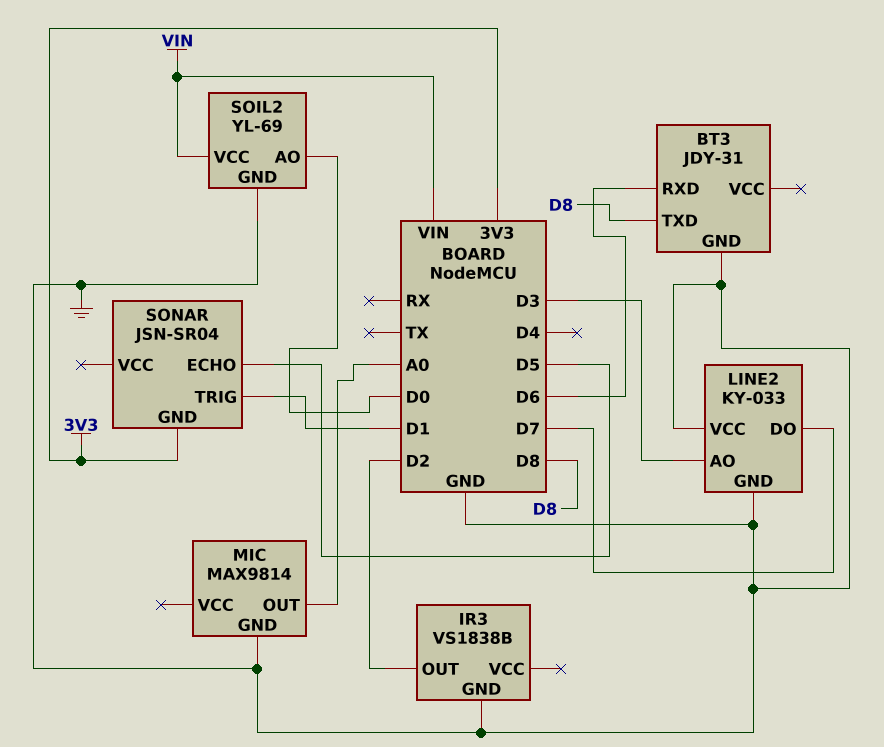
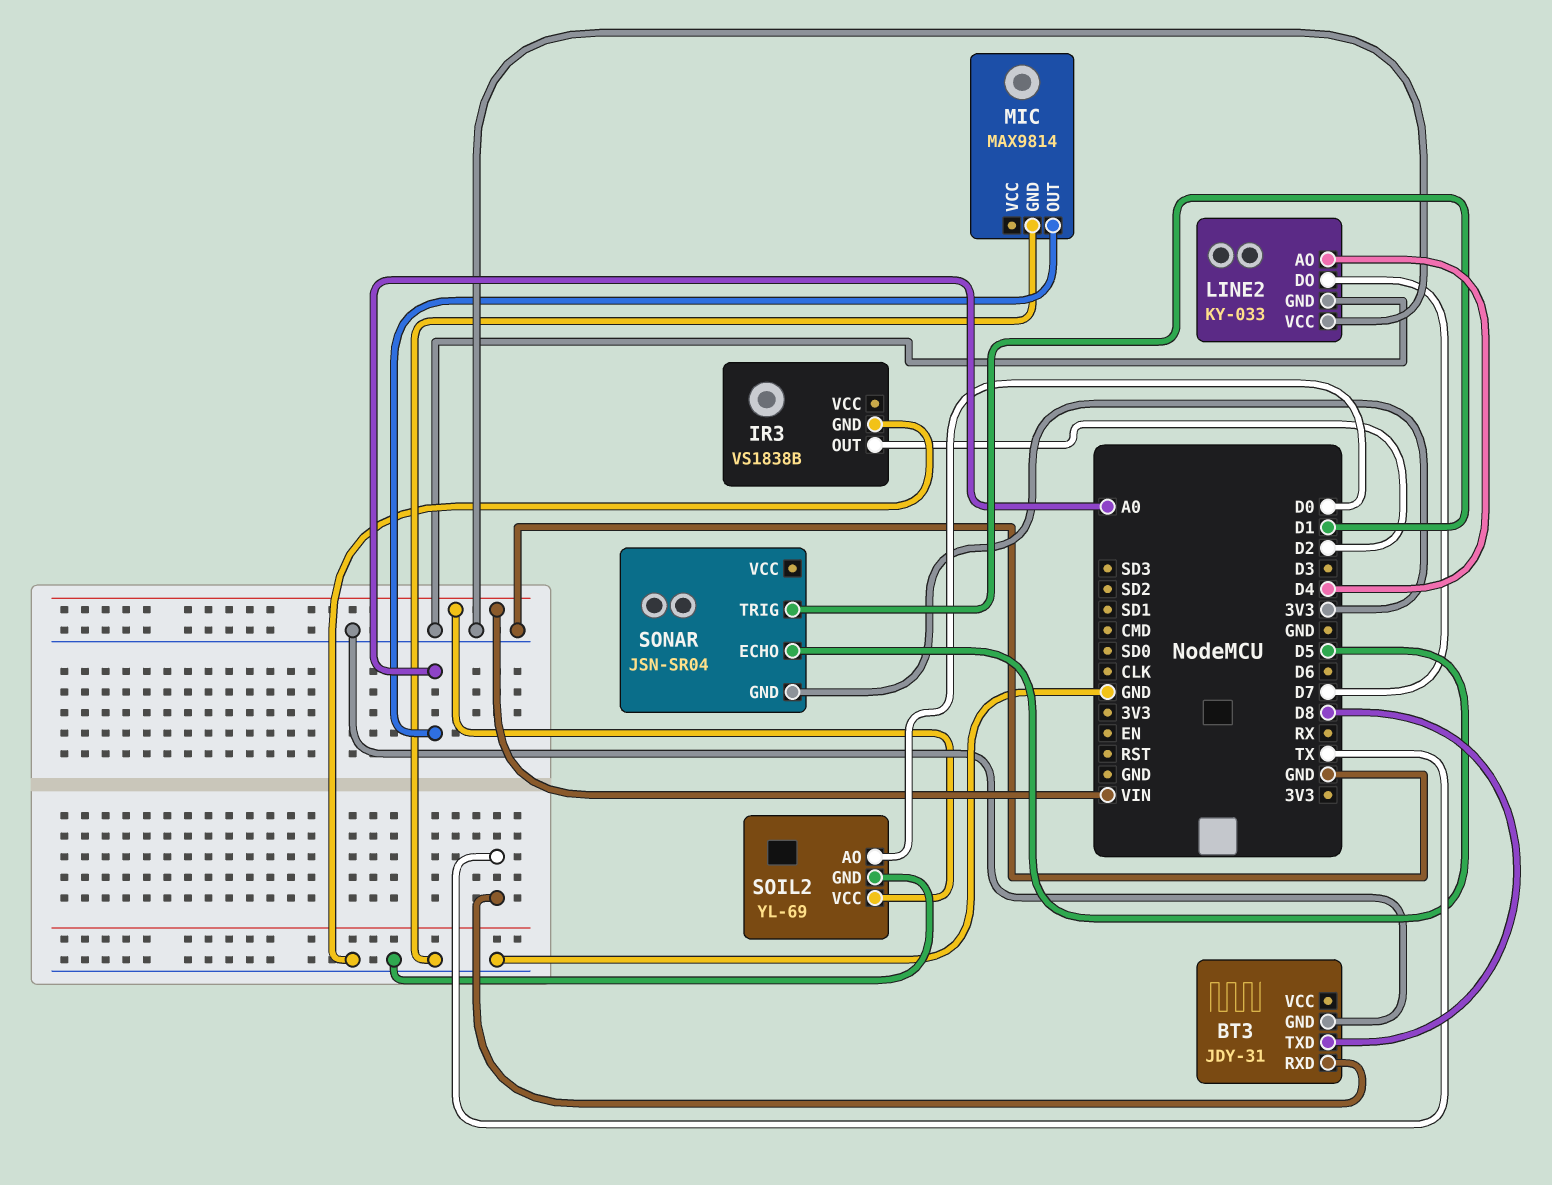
BT3 pin RXD: D6 -> TX
LINE2 pin AO: D3 -> D4

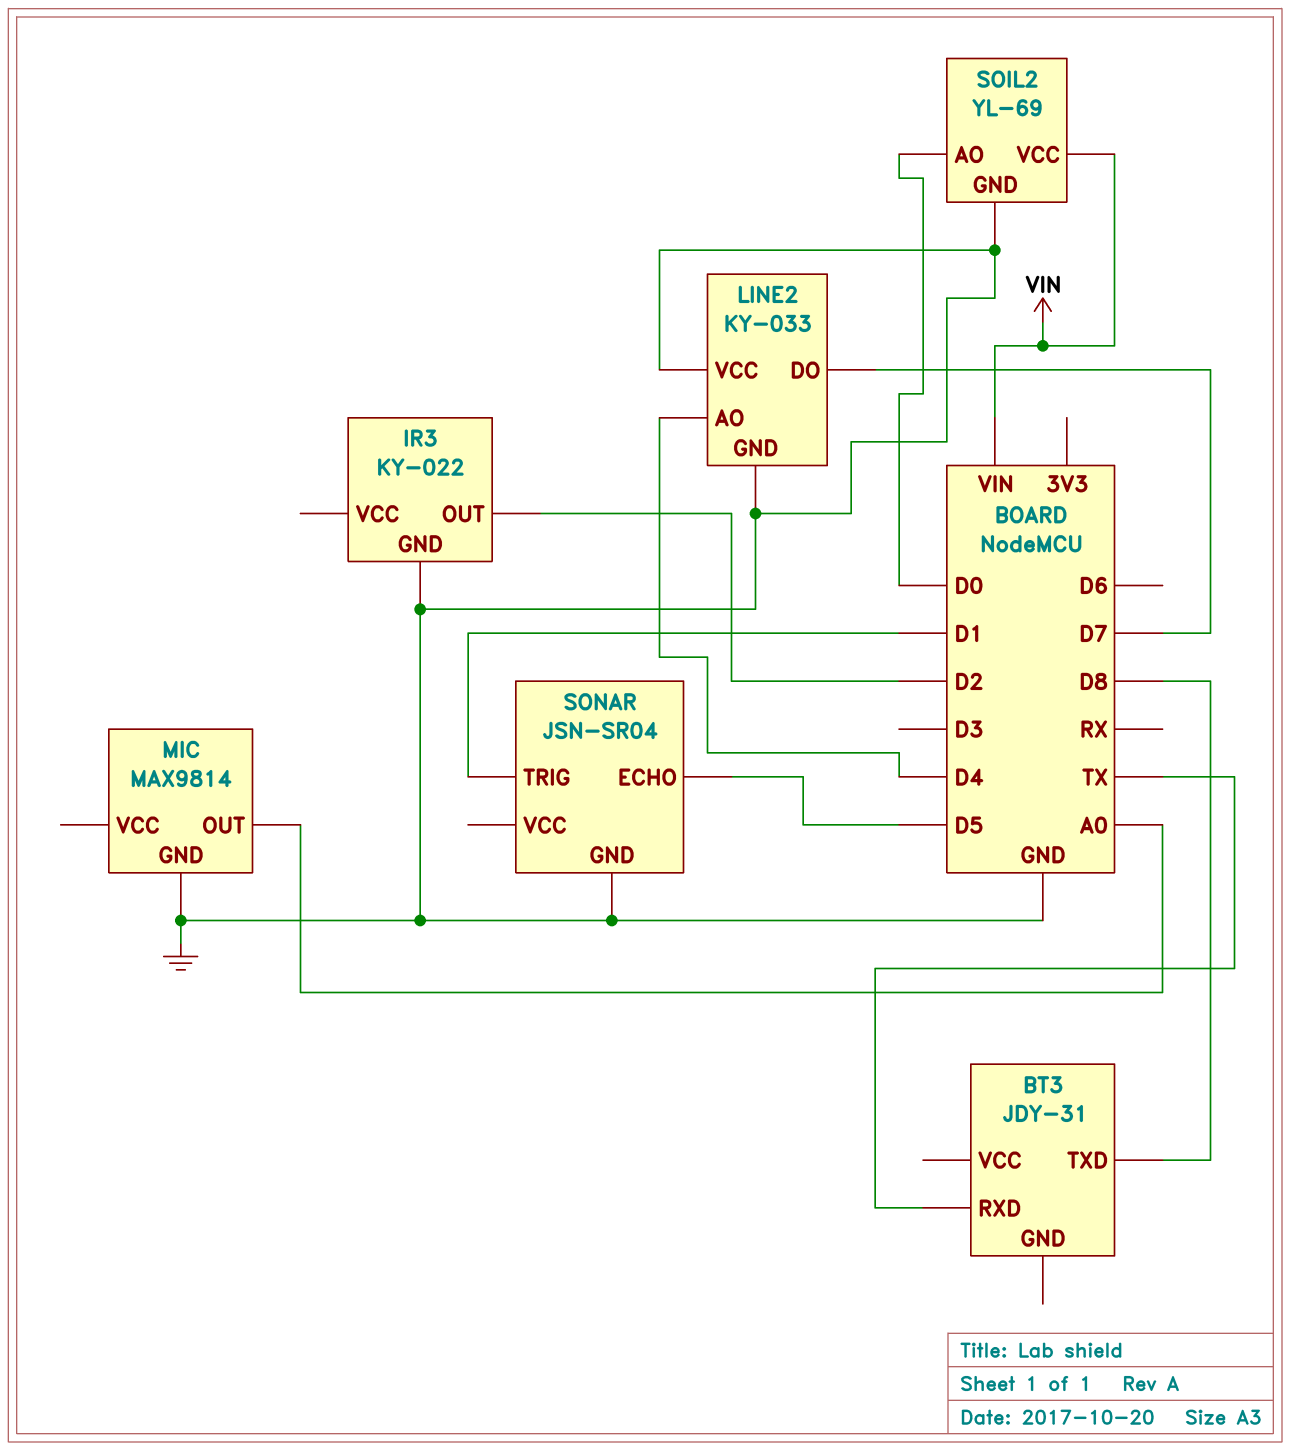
BT3 pin GND: GND -> none
IR3: VS1838B -> KY-022
SONAR pin GND: 3V3 -> GND

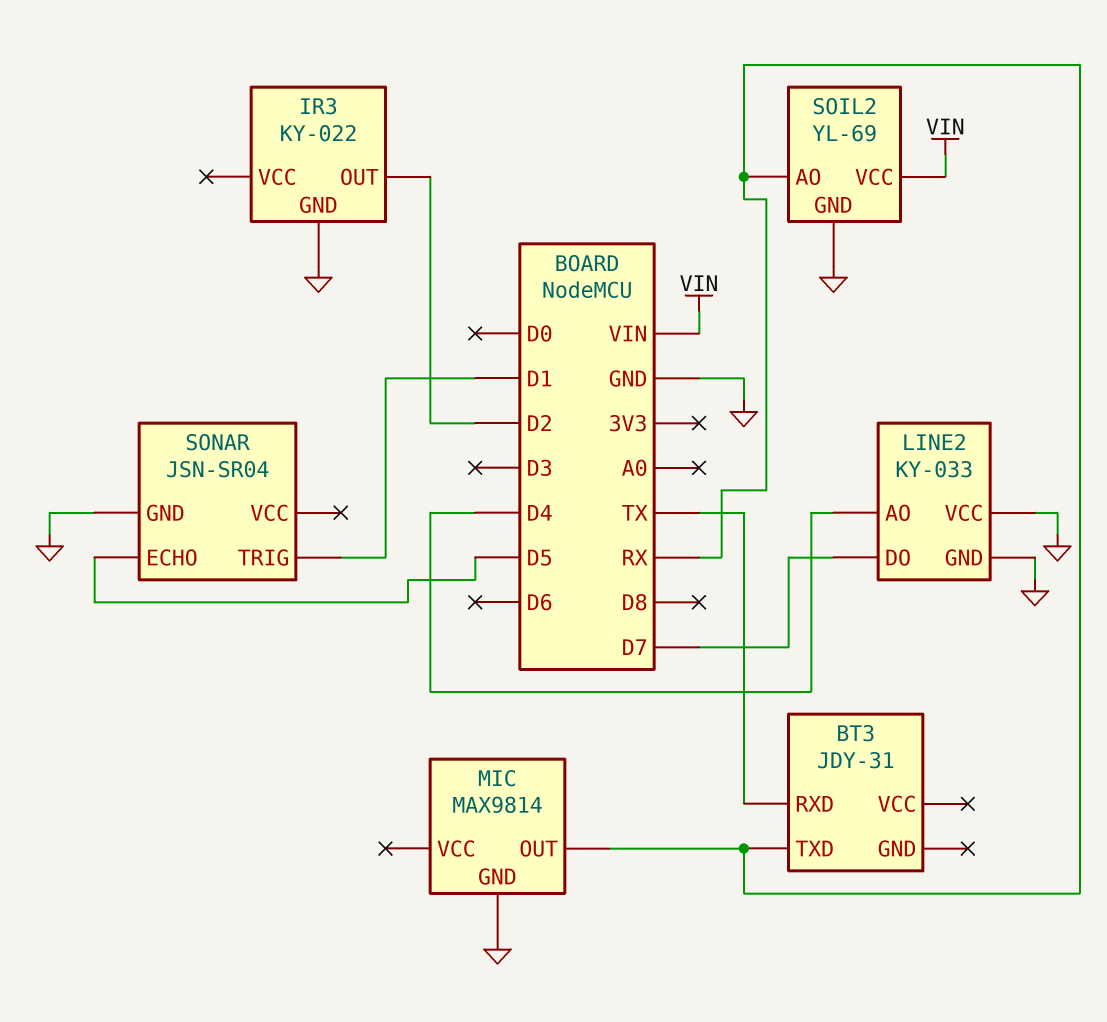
BT3 pin TXD: D8 -> RX
MIC pin OUT: A0 -> RX
SOIL2 pin AO: D0 -> RX

